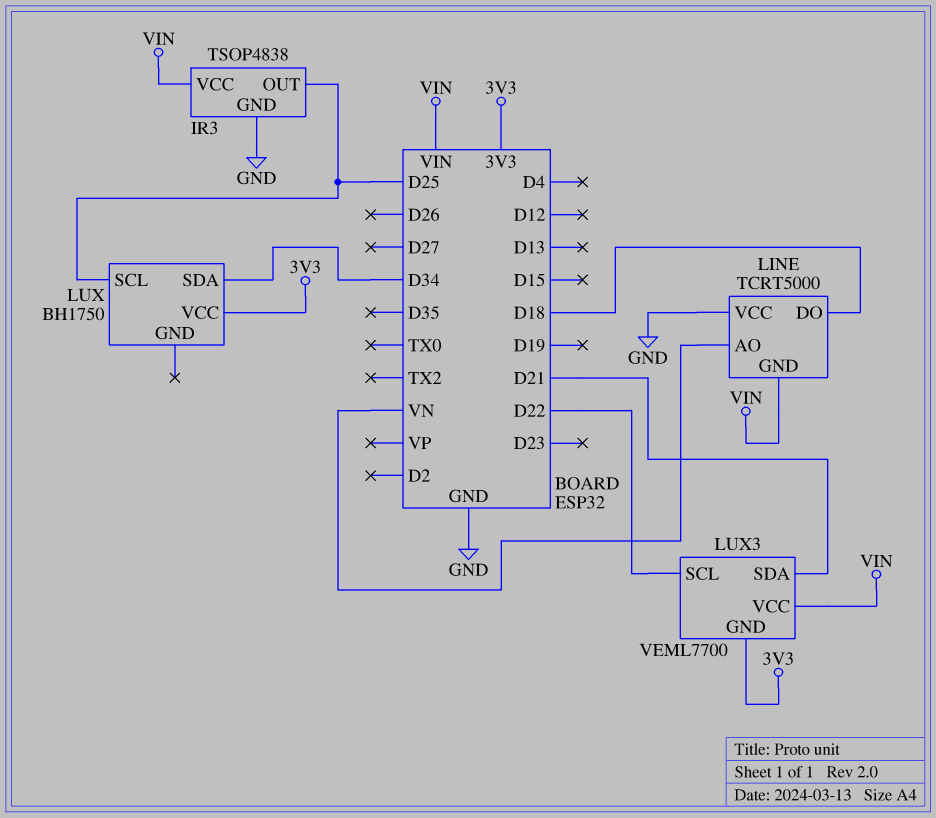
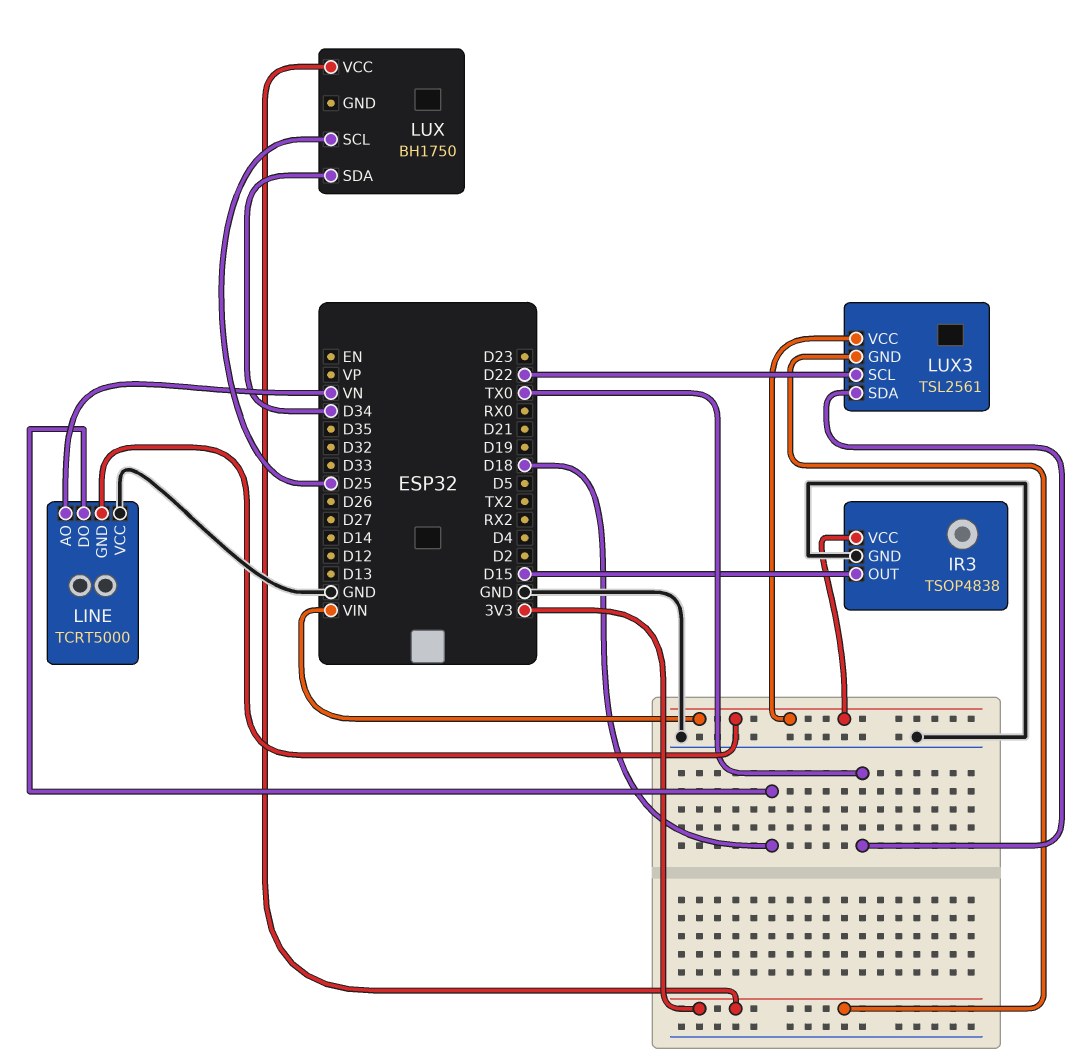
IR3 pin OUT: D25 -> D15
LUX3: VEML7700 -> TSL2561
LUX3 pin SDA: D21 -> TX0

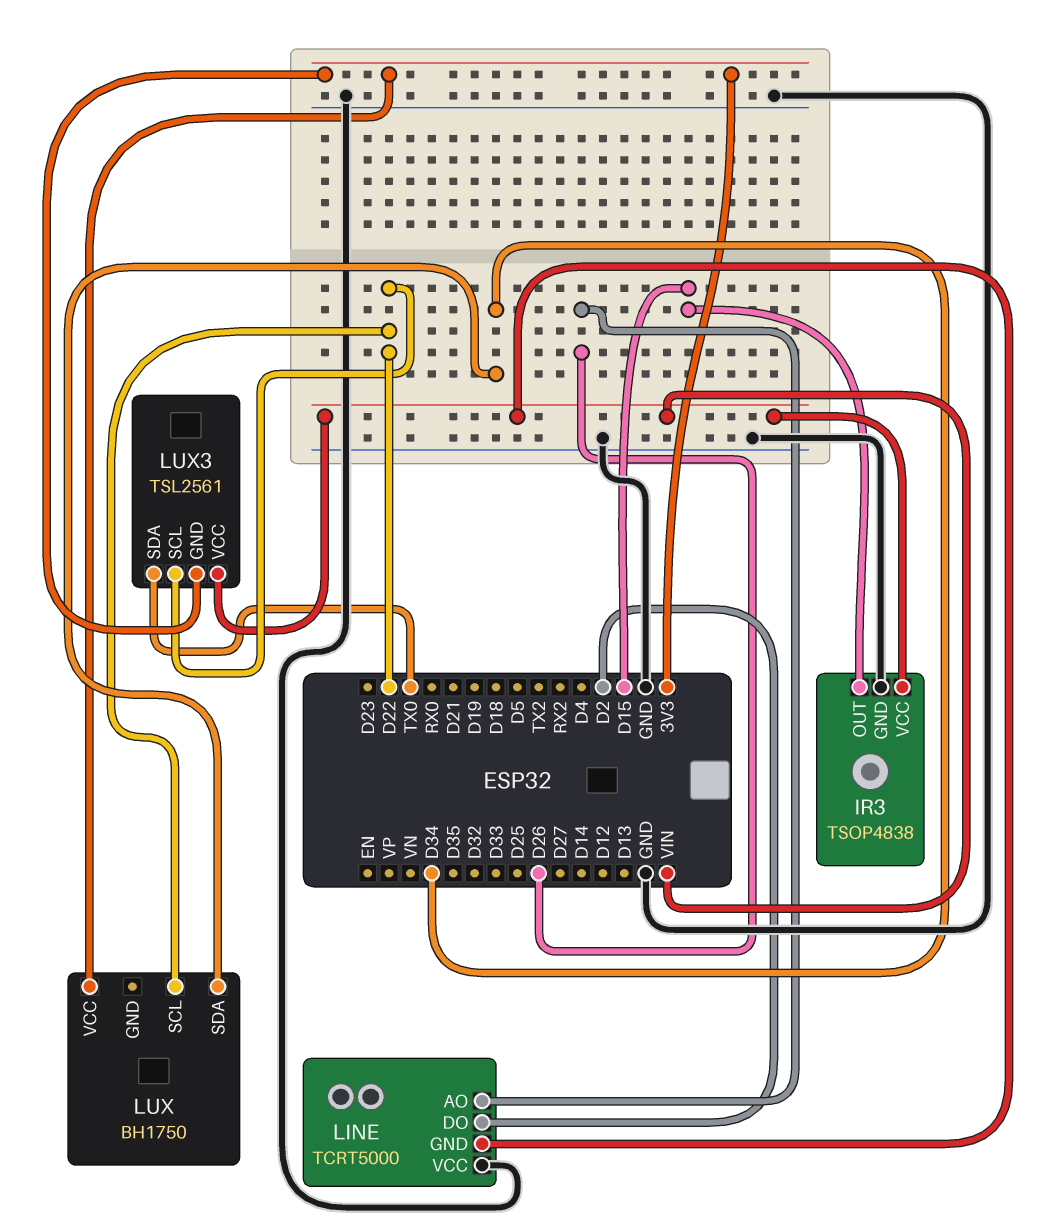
LINE pin AO: VN -> D26
LINE pin DO: D18 -> D2
LUX pin SCL: D25 -> D22

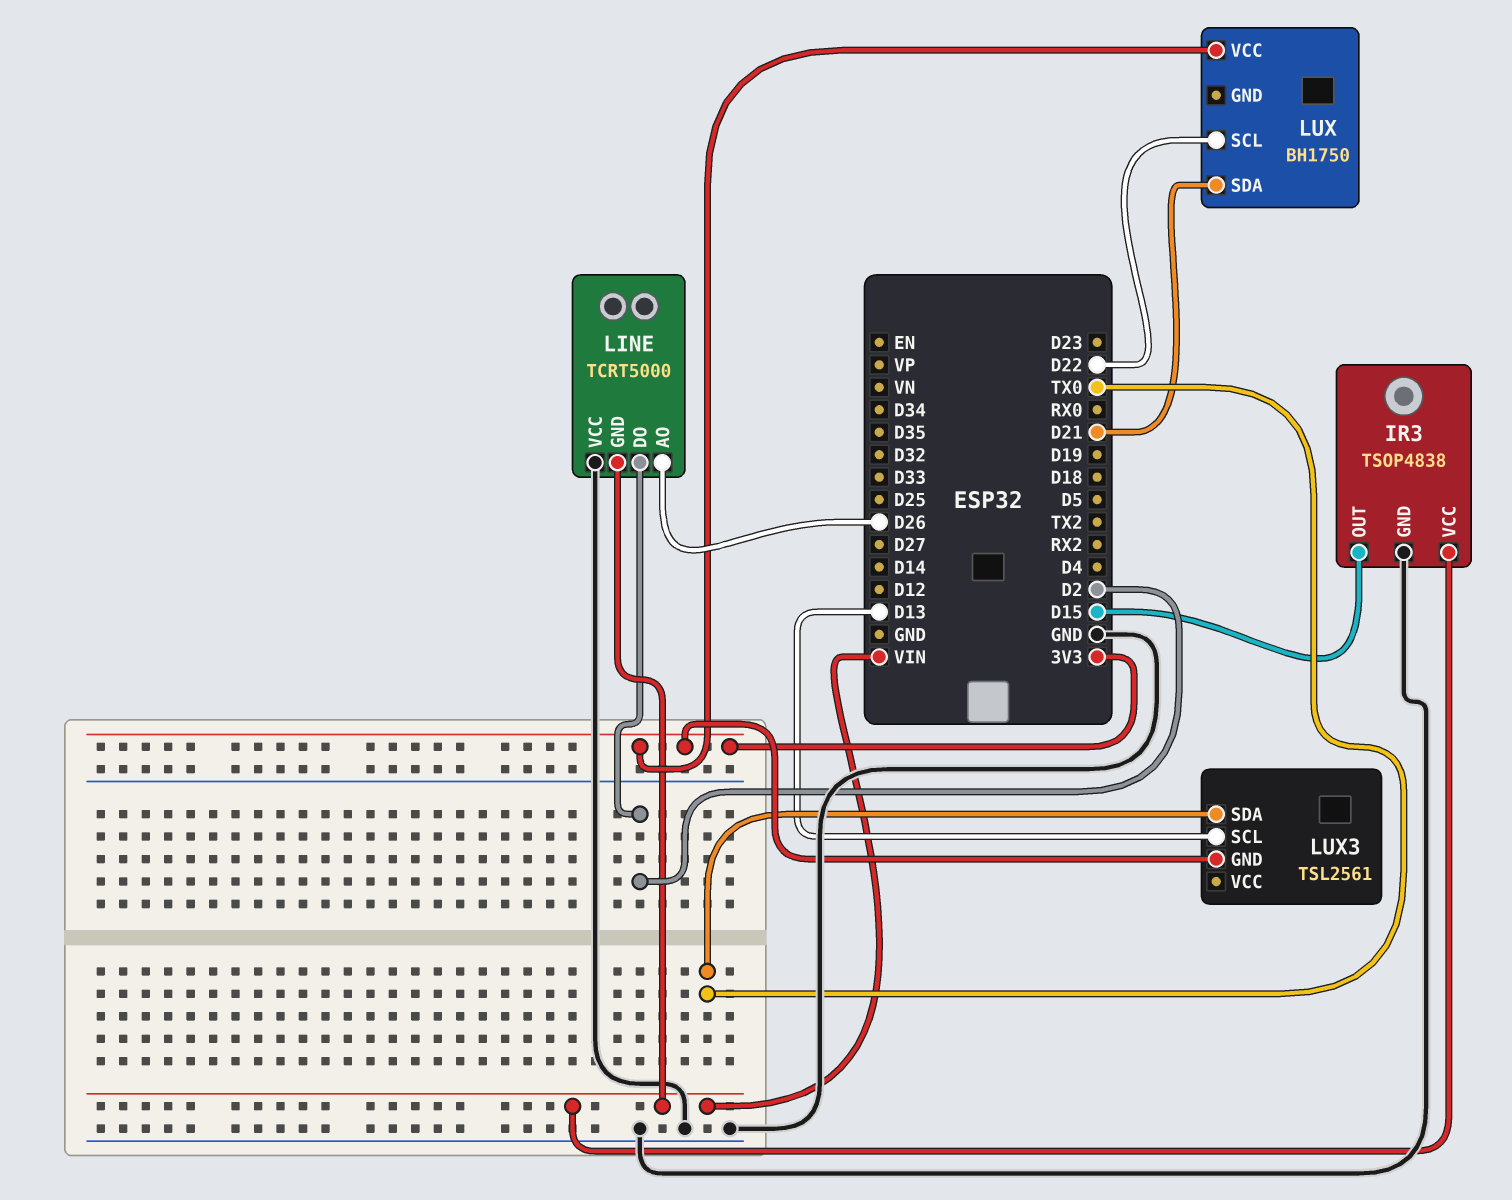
LUX pin SDA: D34 -> D21
LUX3 pin SCL: D22 -> D13
LUX3 pin VCC: VIN -> none

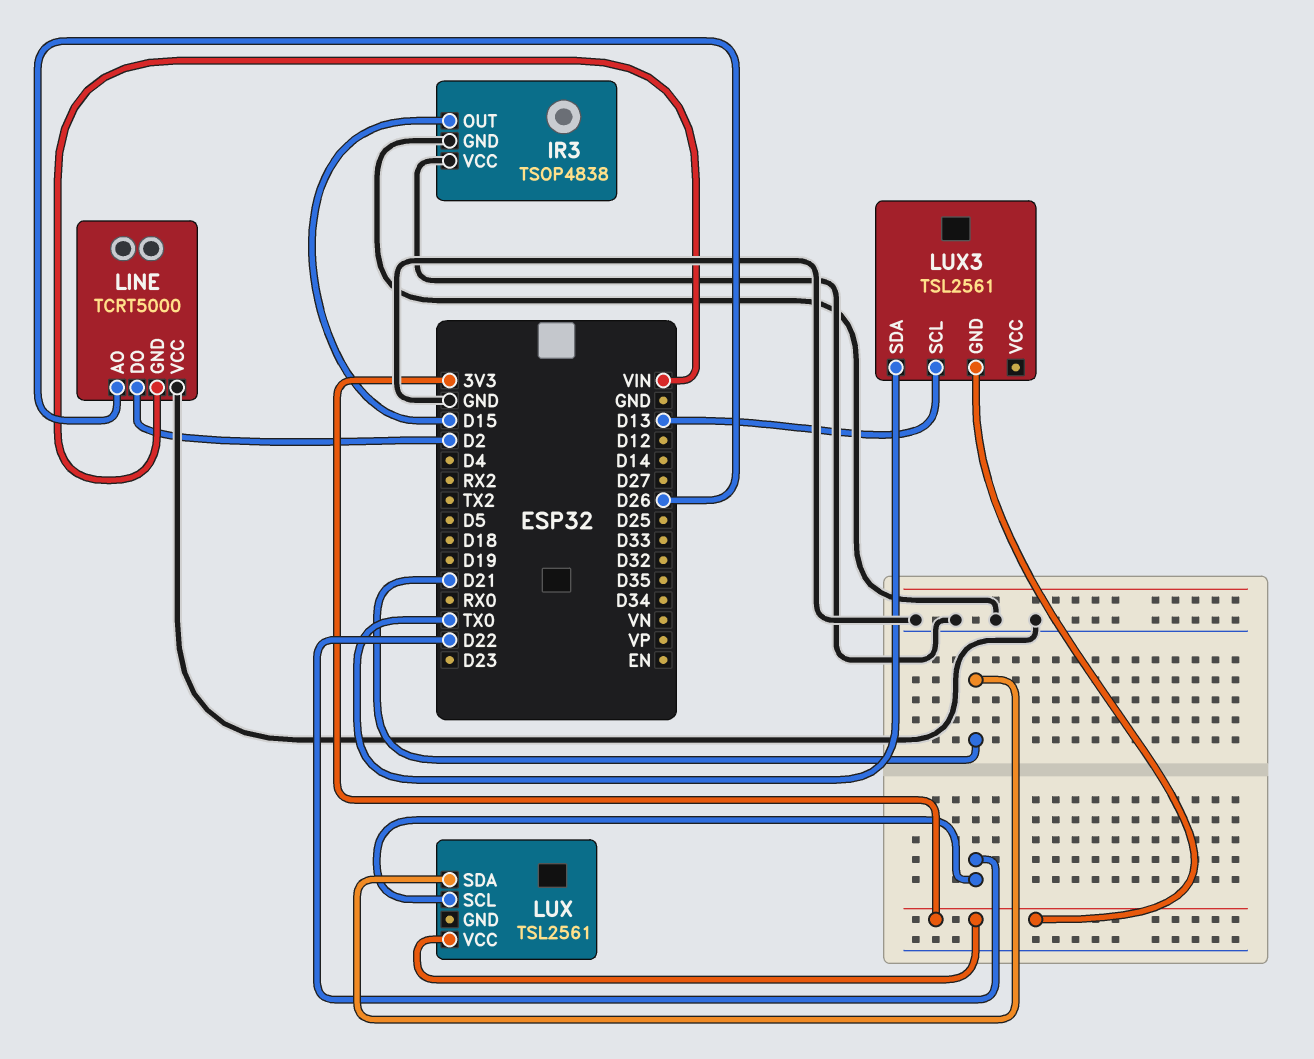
IR3 pin VCC: VIN -> GND
LUX: BH1750 -> TSL2561

